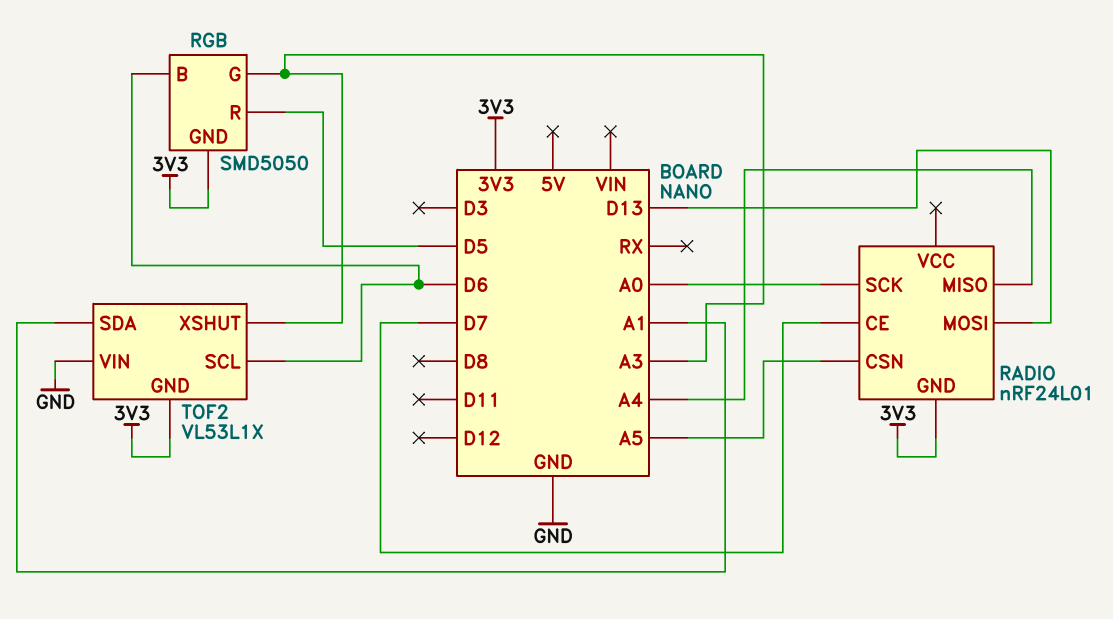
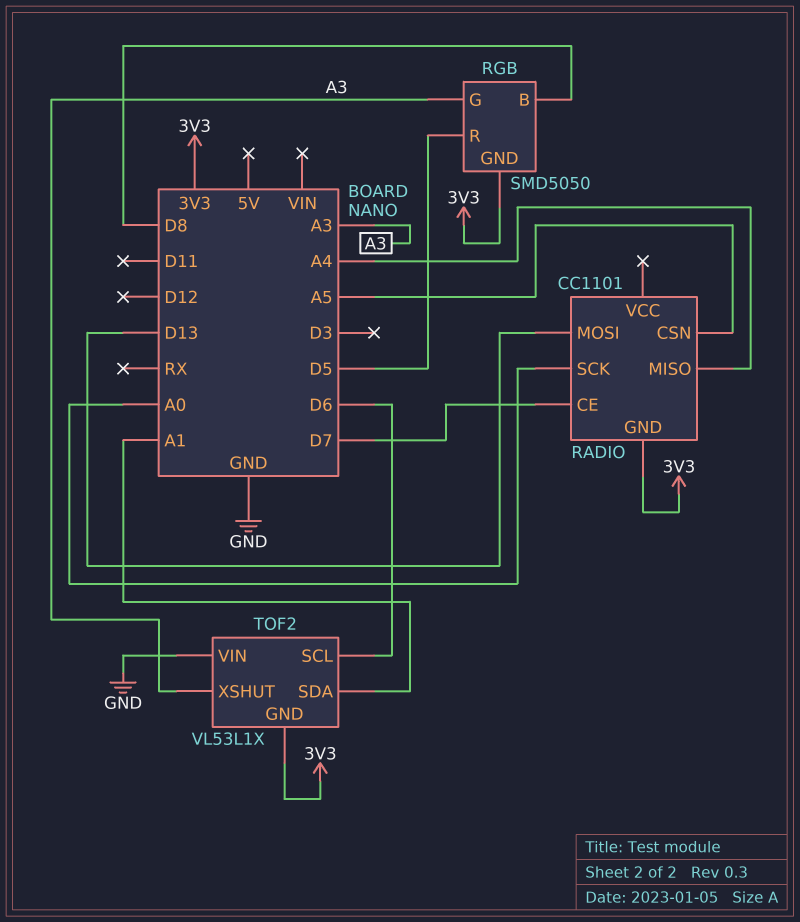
RADIO: nRF24L01 -> CC1101
RGB pin B: D6 -> D8

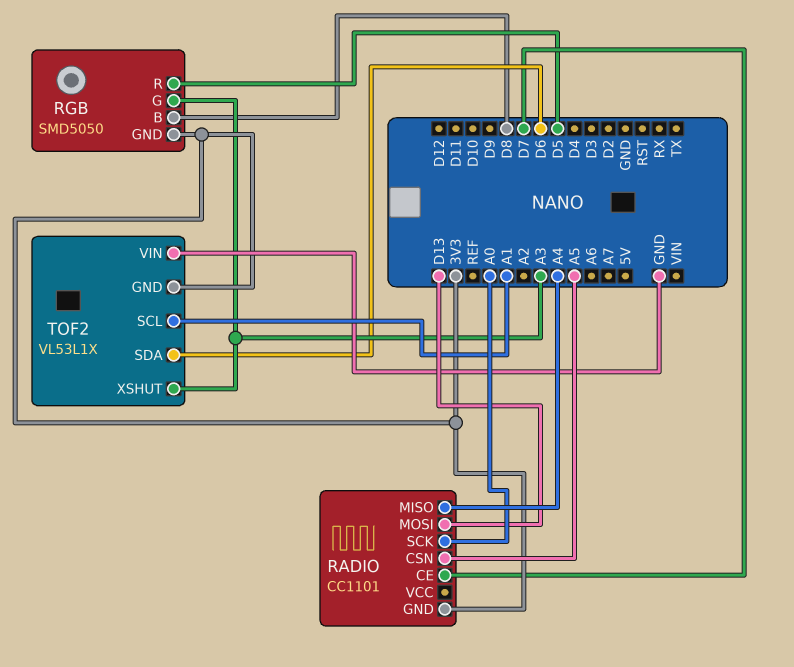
TOF2 pin SCL: D6 -> A1
TOF2 pin SDA: A1 -> D6

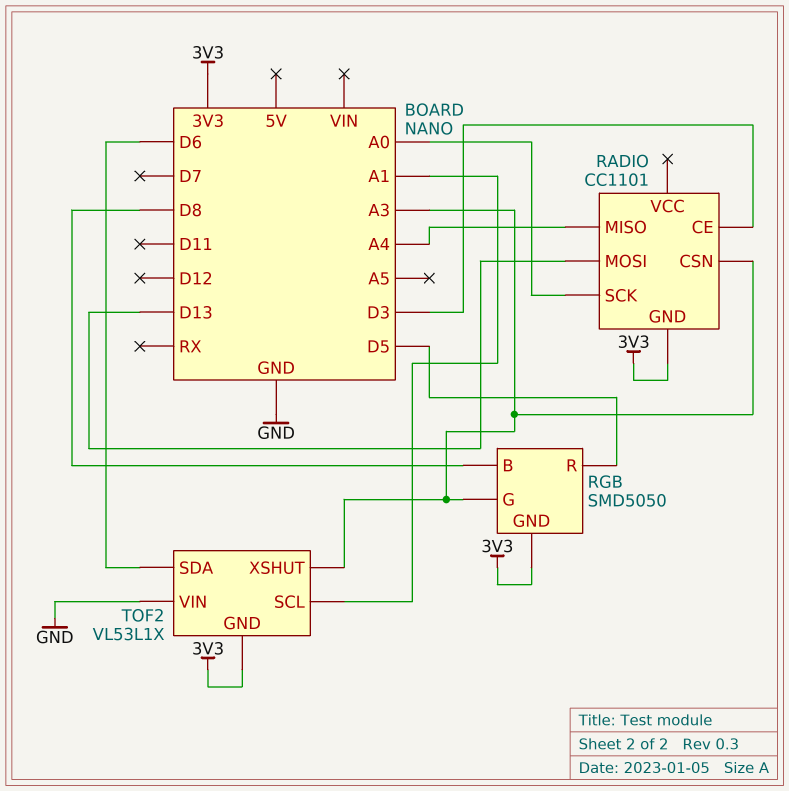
RADIO pin CE: D7 -> D3
RADIO pin CSN: A5 -> A3

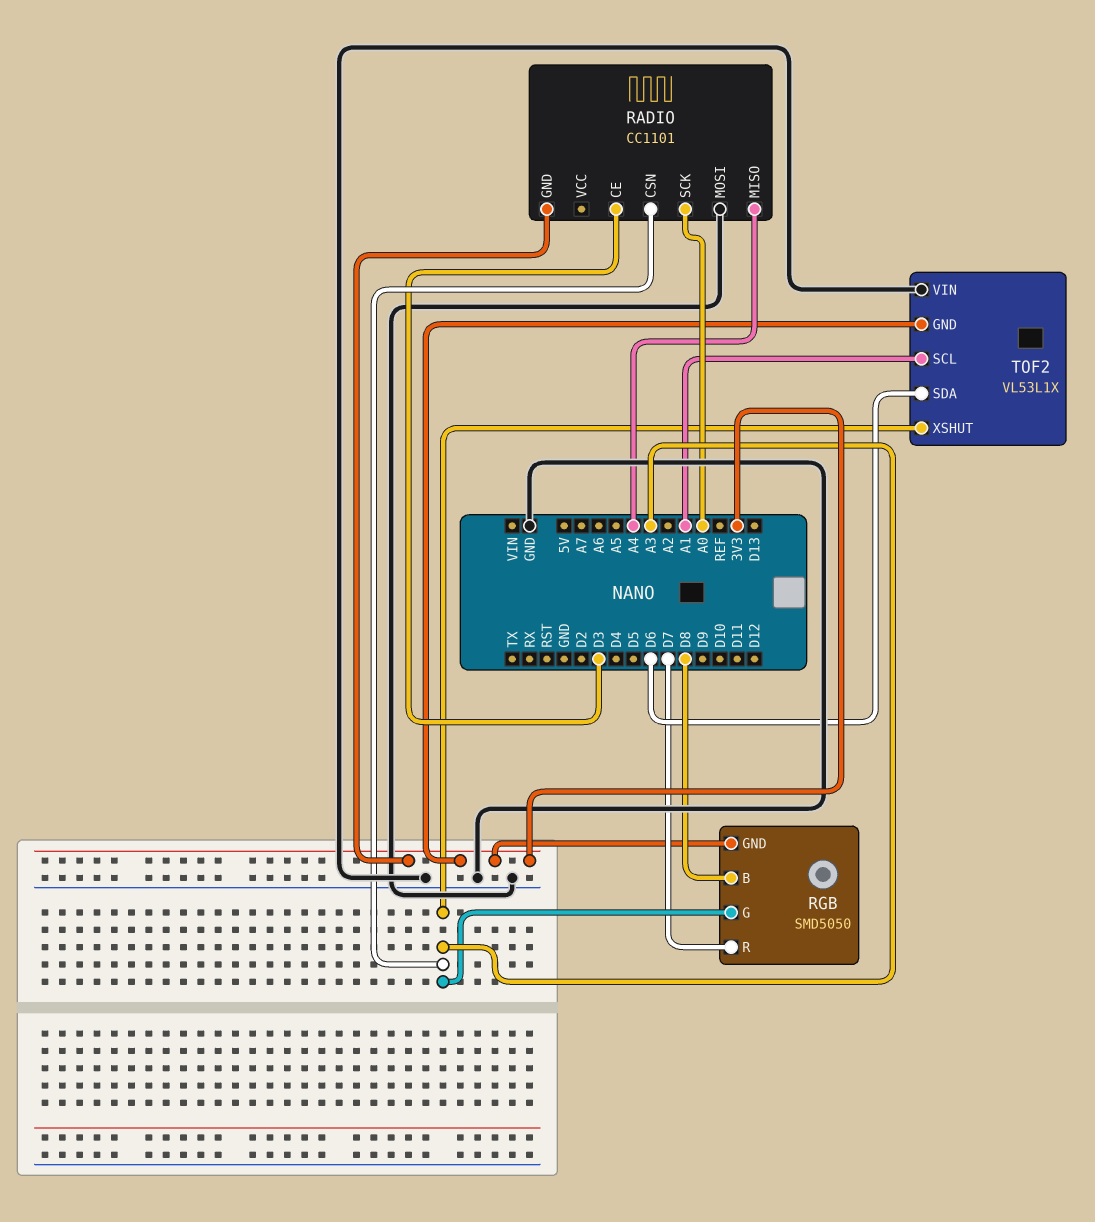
RADIO pin MOSI: D13 -> GND
RGB pin R: D5 -> D7

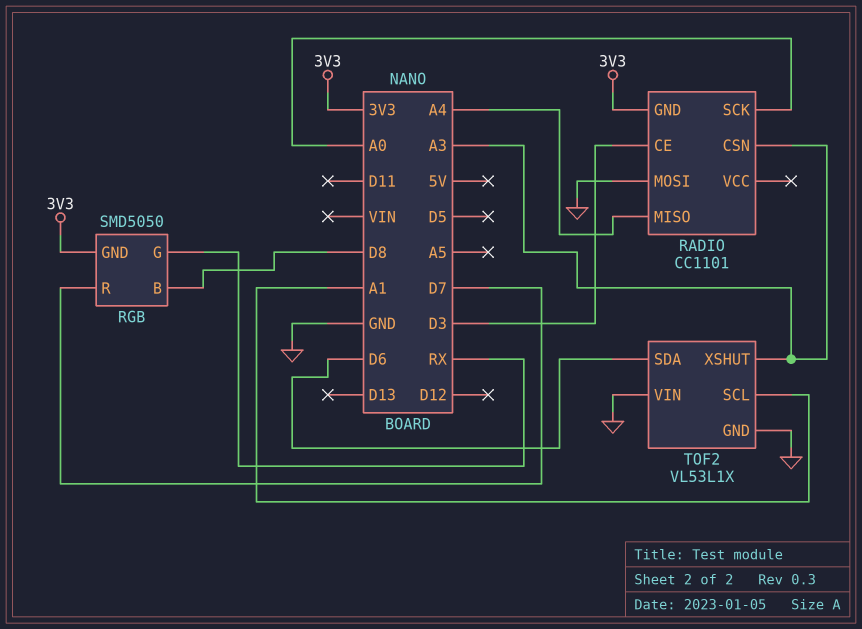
RGB pin G: A3 -> RX
TOF2 pin GND: 3V3 -> GND

